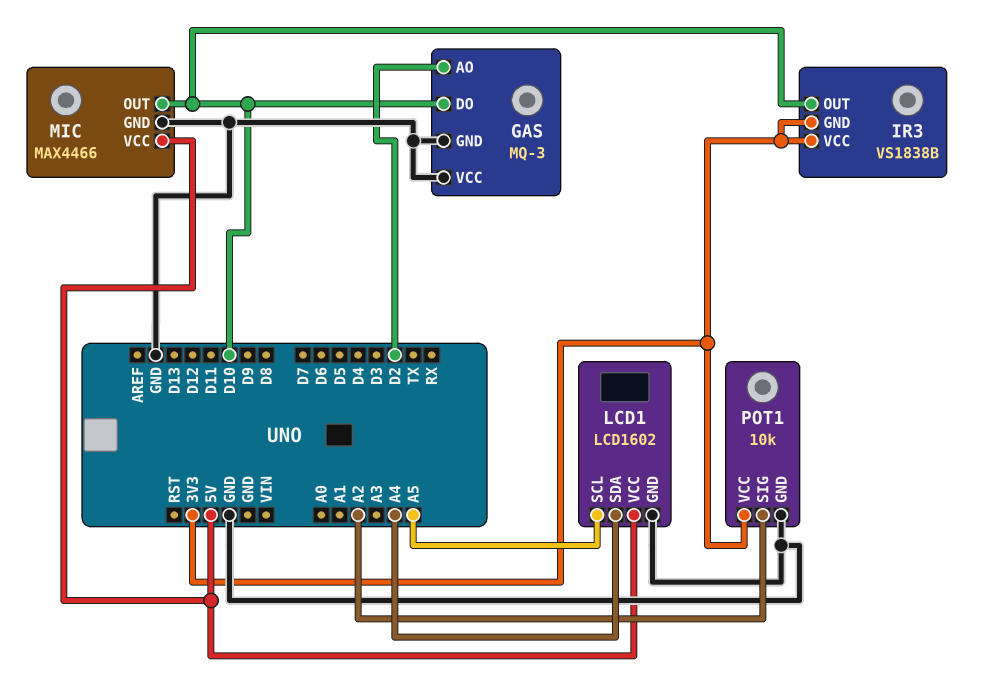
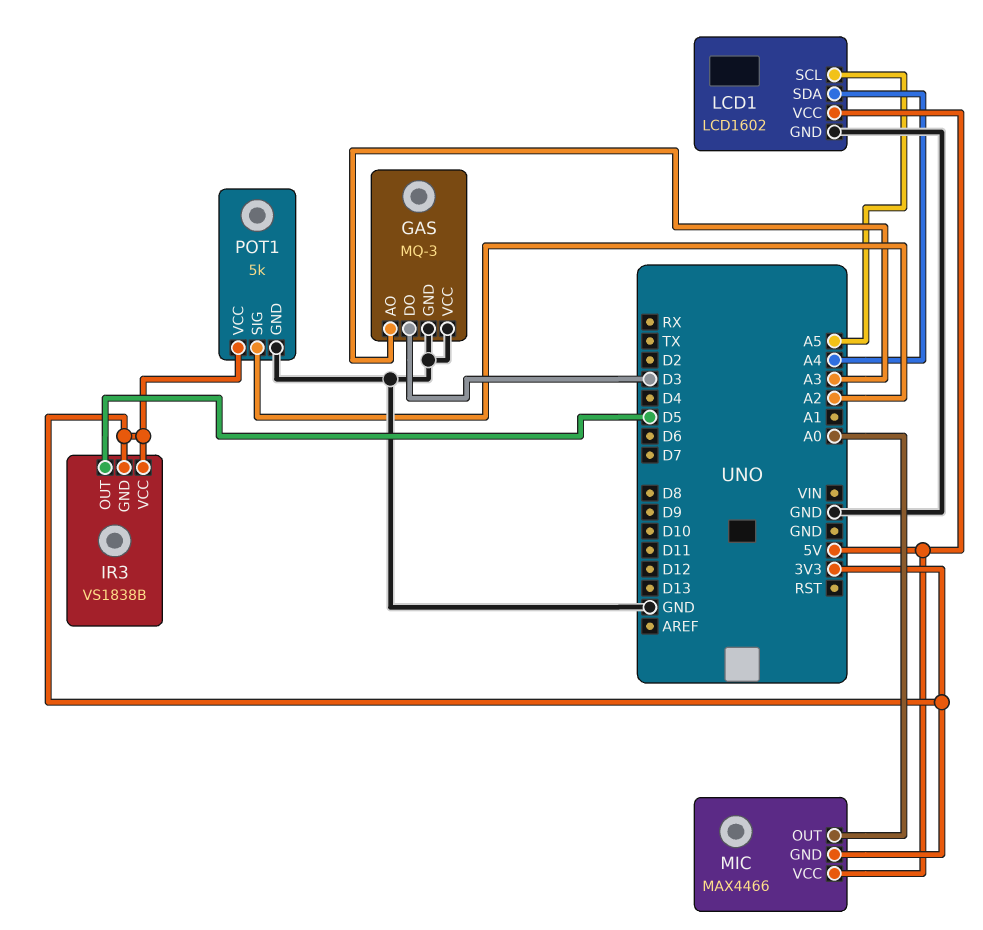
GAS pin AO: D2 -> A3
GAS pin DO: D10 -> D3
IR3 pin OUT: D10 -> D5
MIC pin GND: GND -> 3V3
MIC pin OUT: D10 -> A0
POT1: 10k -> 5k

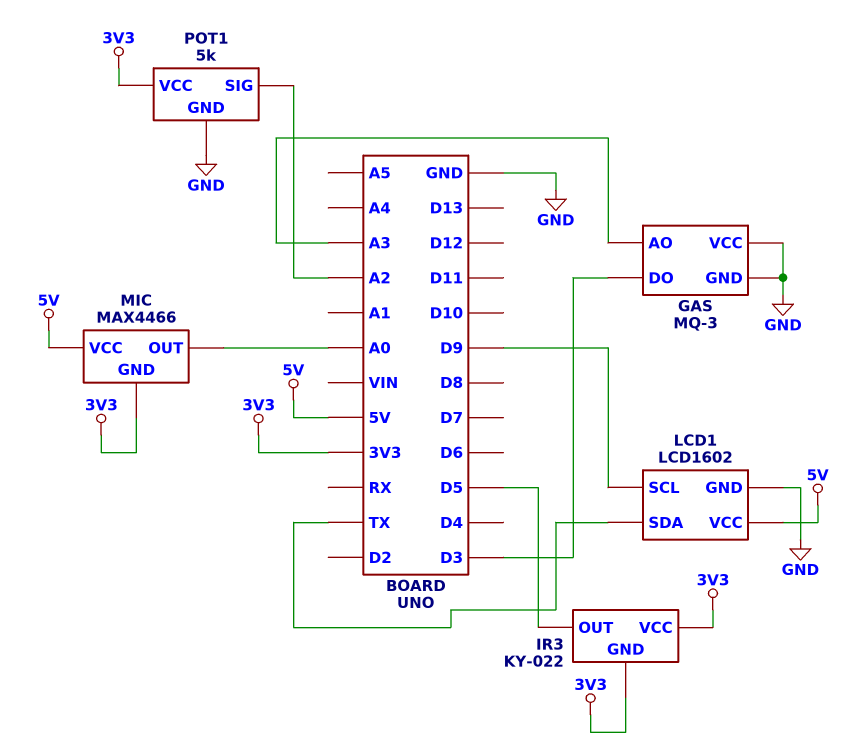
IR3: VS1838B -> KY-022
LCD1 pin SCL: A5 -> D9
LCD1 pin SDA: A4 -> TX

